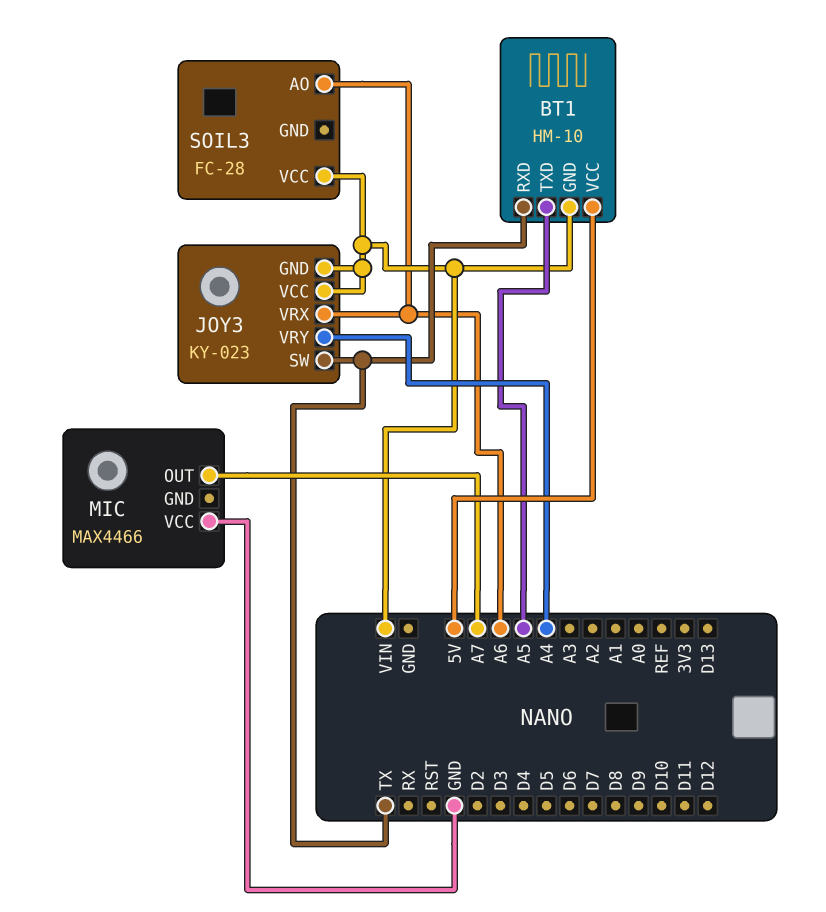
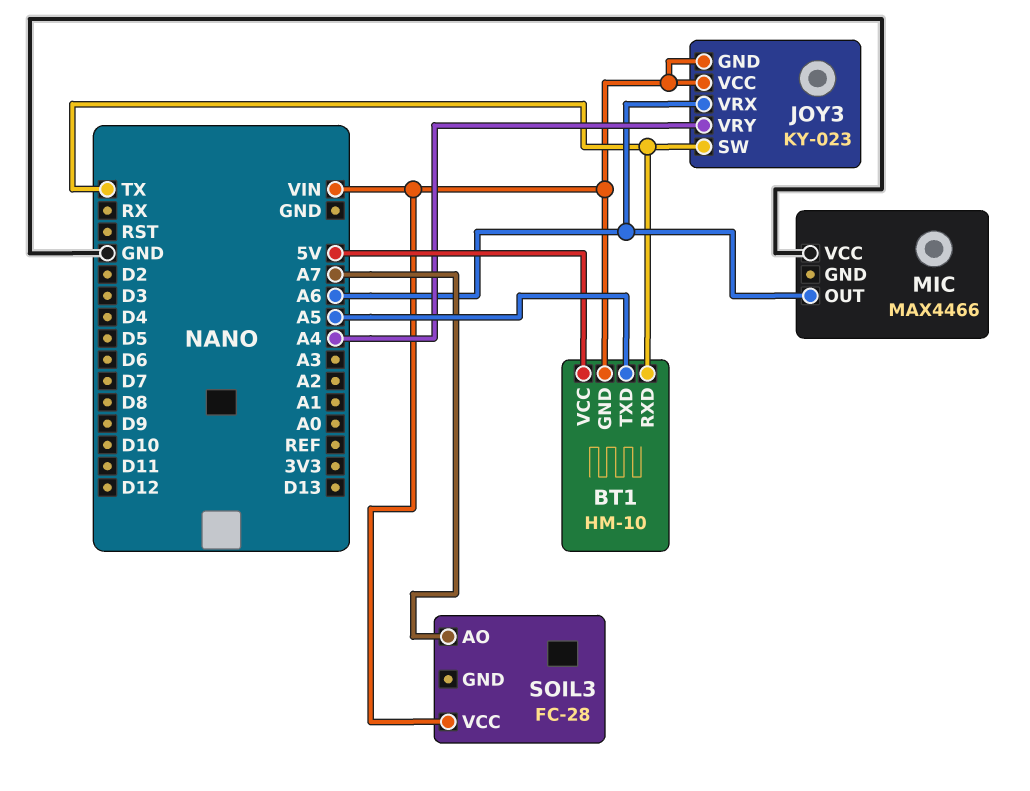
MIC pin OUT: A7 -> A6
SOIL3 pin AO: A6 -> A7

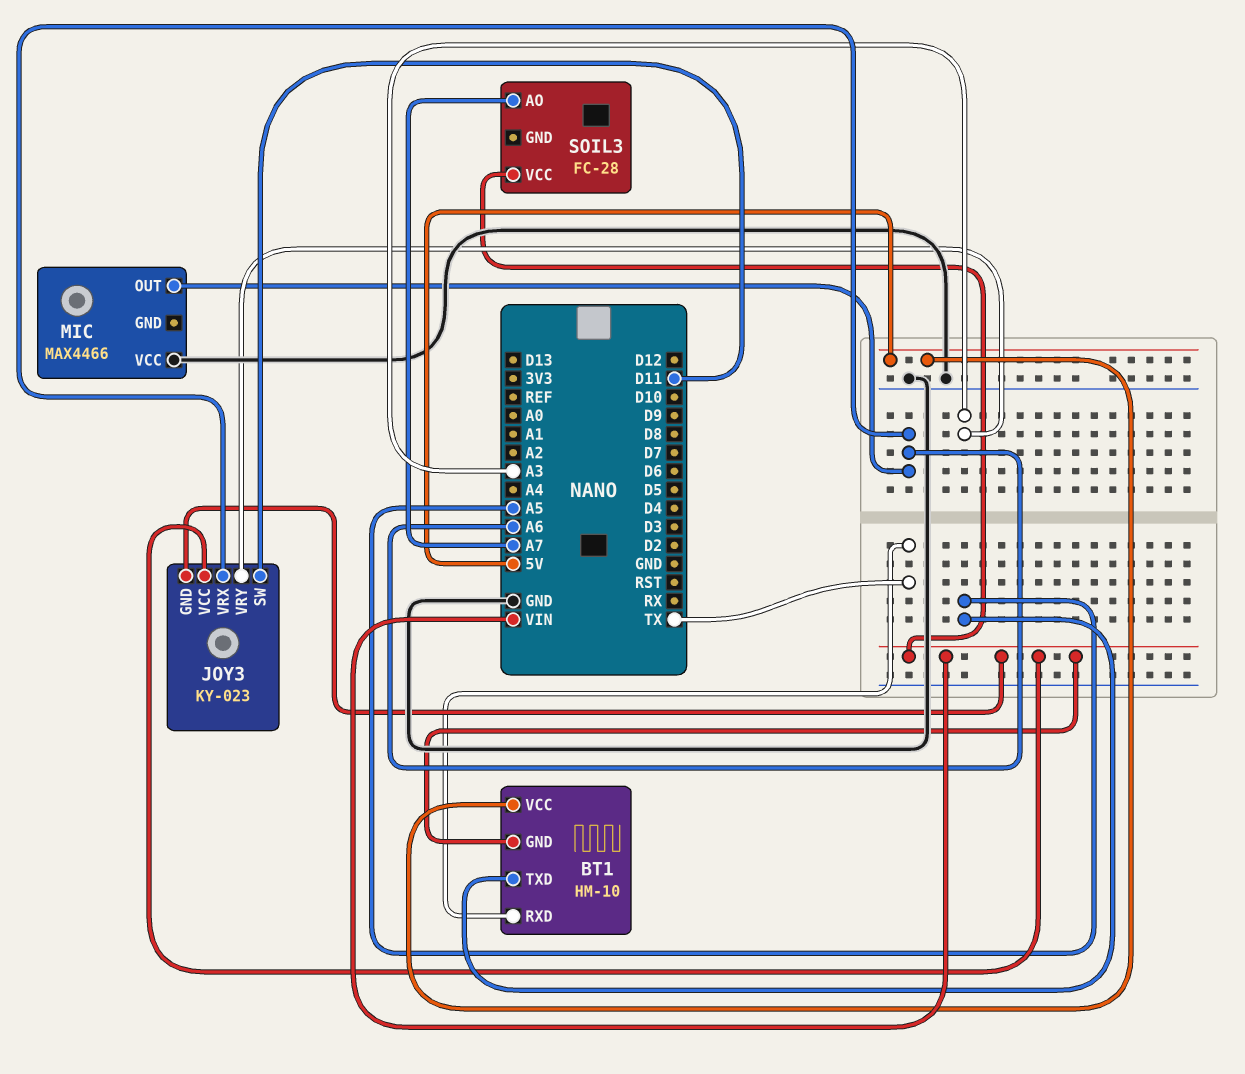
JOY3 pin SW: TX -> D11
JOY3 pin VRY: A4 -> A3

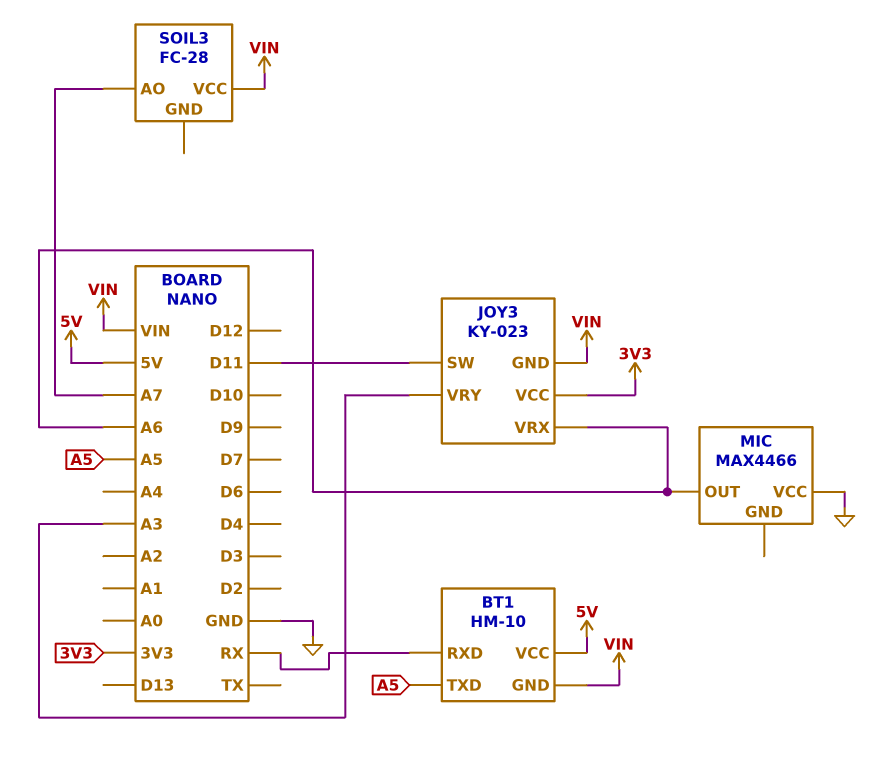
BT1 pin RXD: TX -> RX
JOY3 pin VCC: VIN -> 3V3

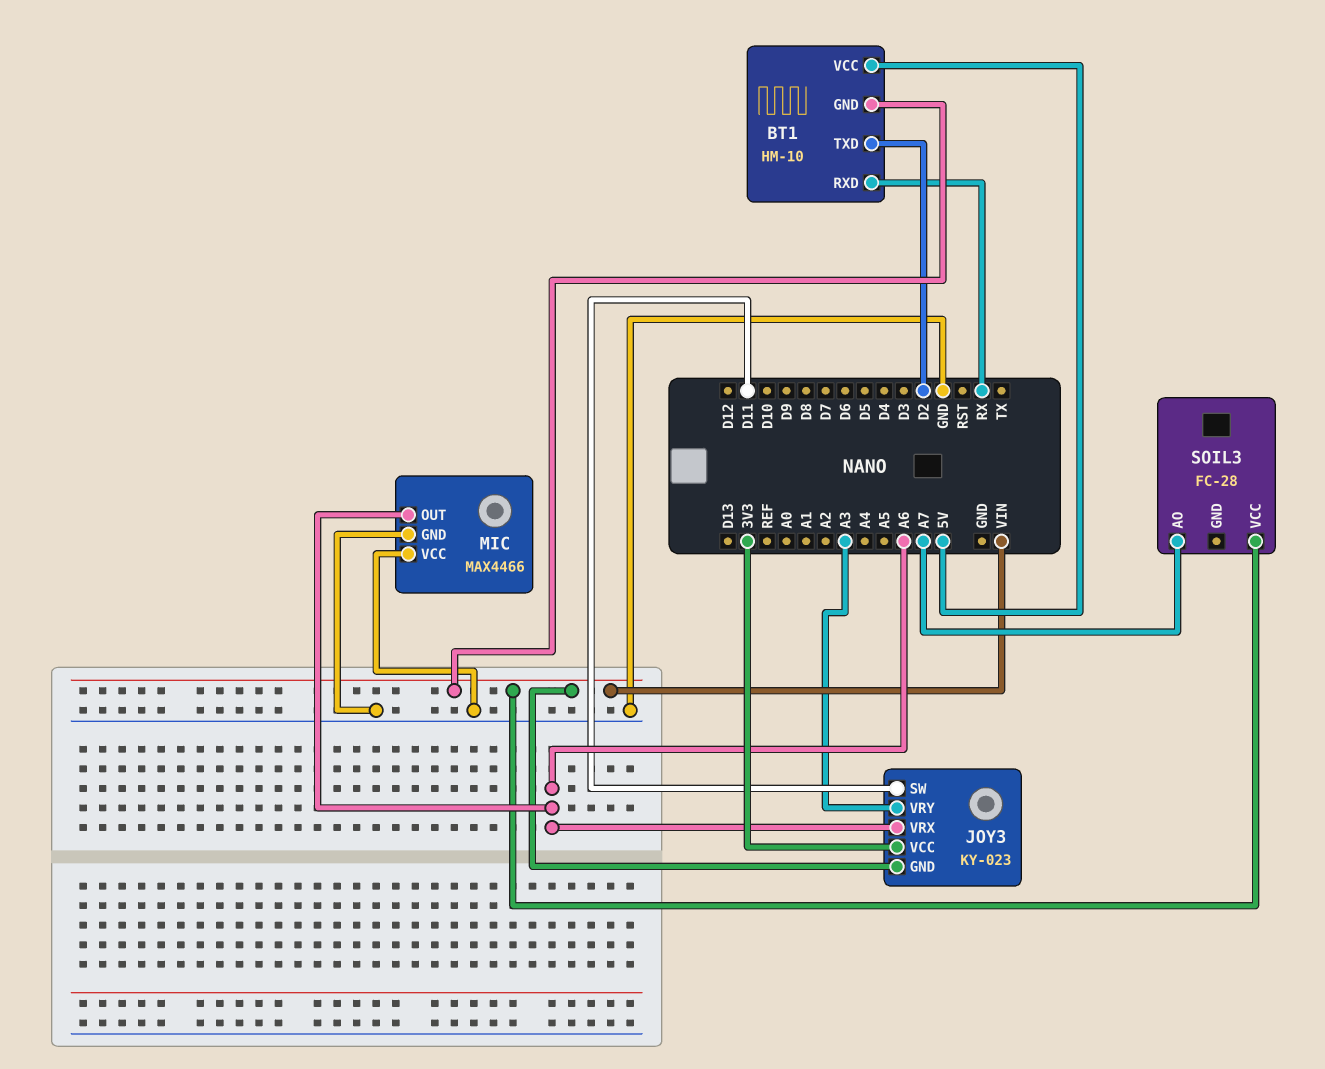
BT1 pin TXD: A5 -> D2
MIC pin GND: none -> GND

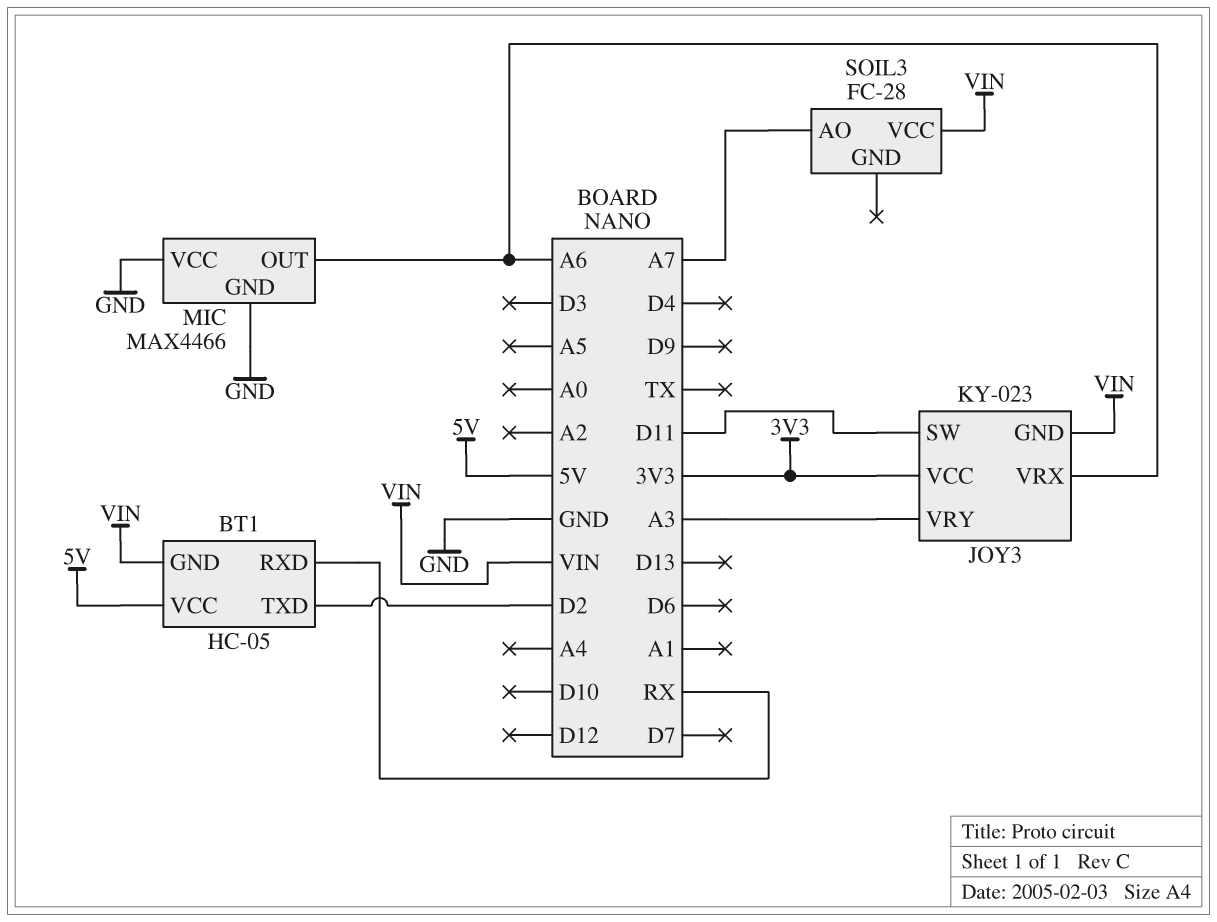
BT1: HM-10 -> HC-05

